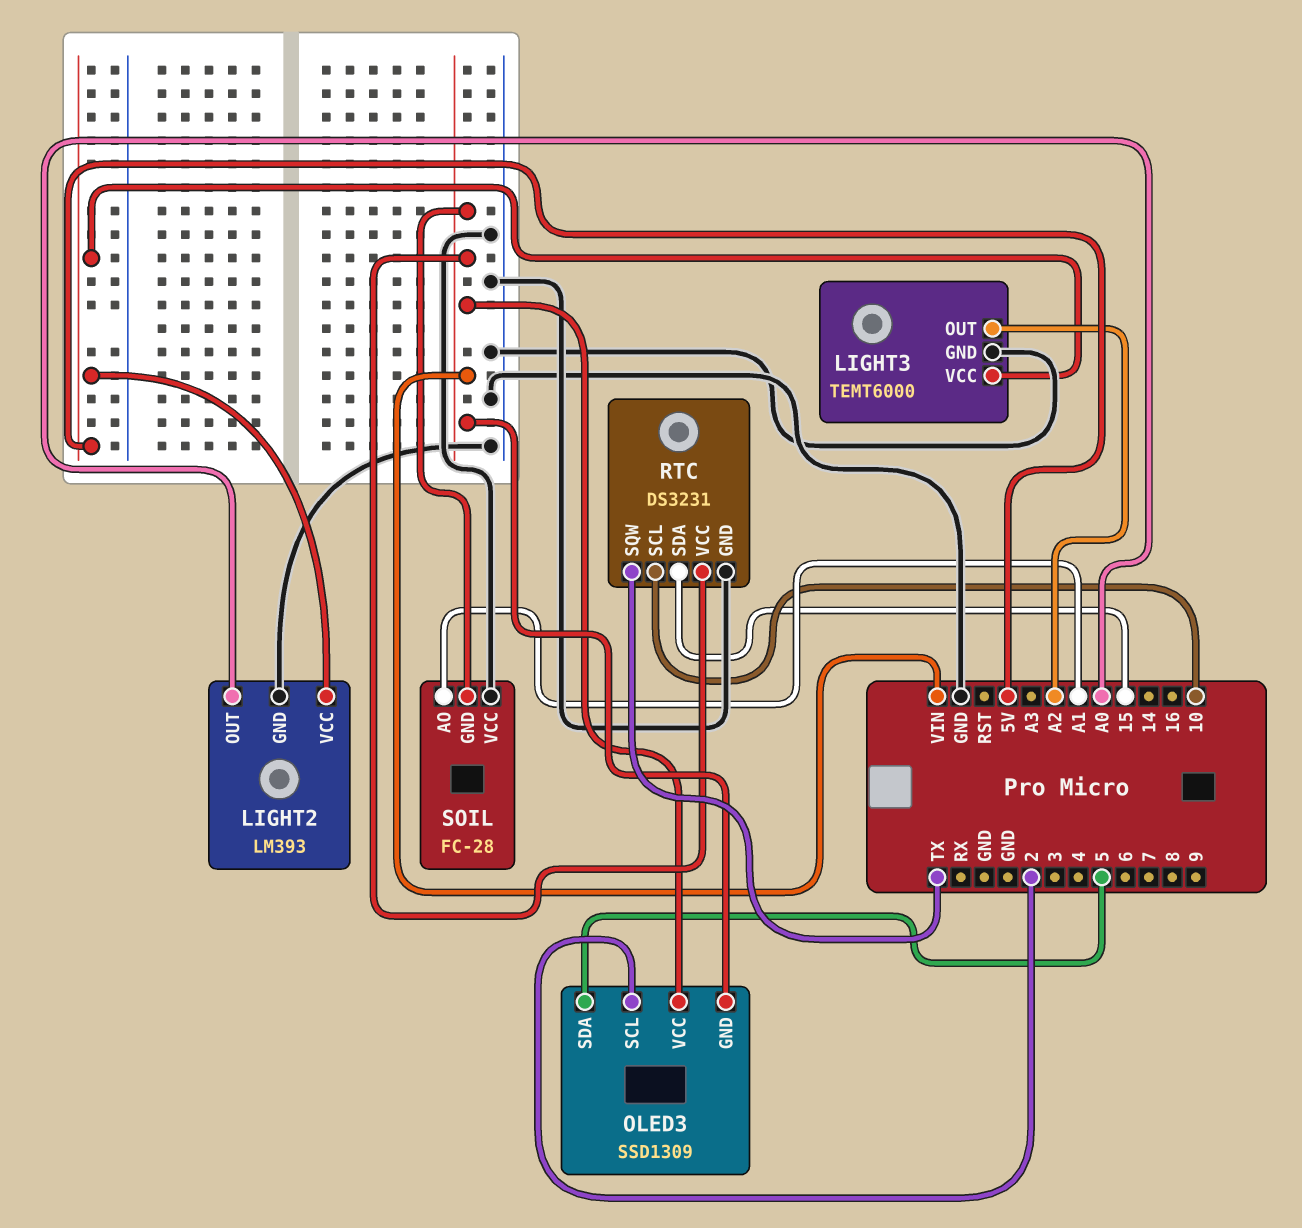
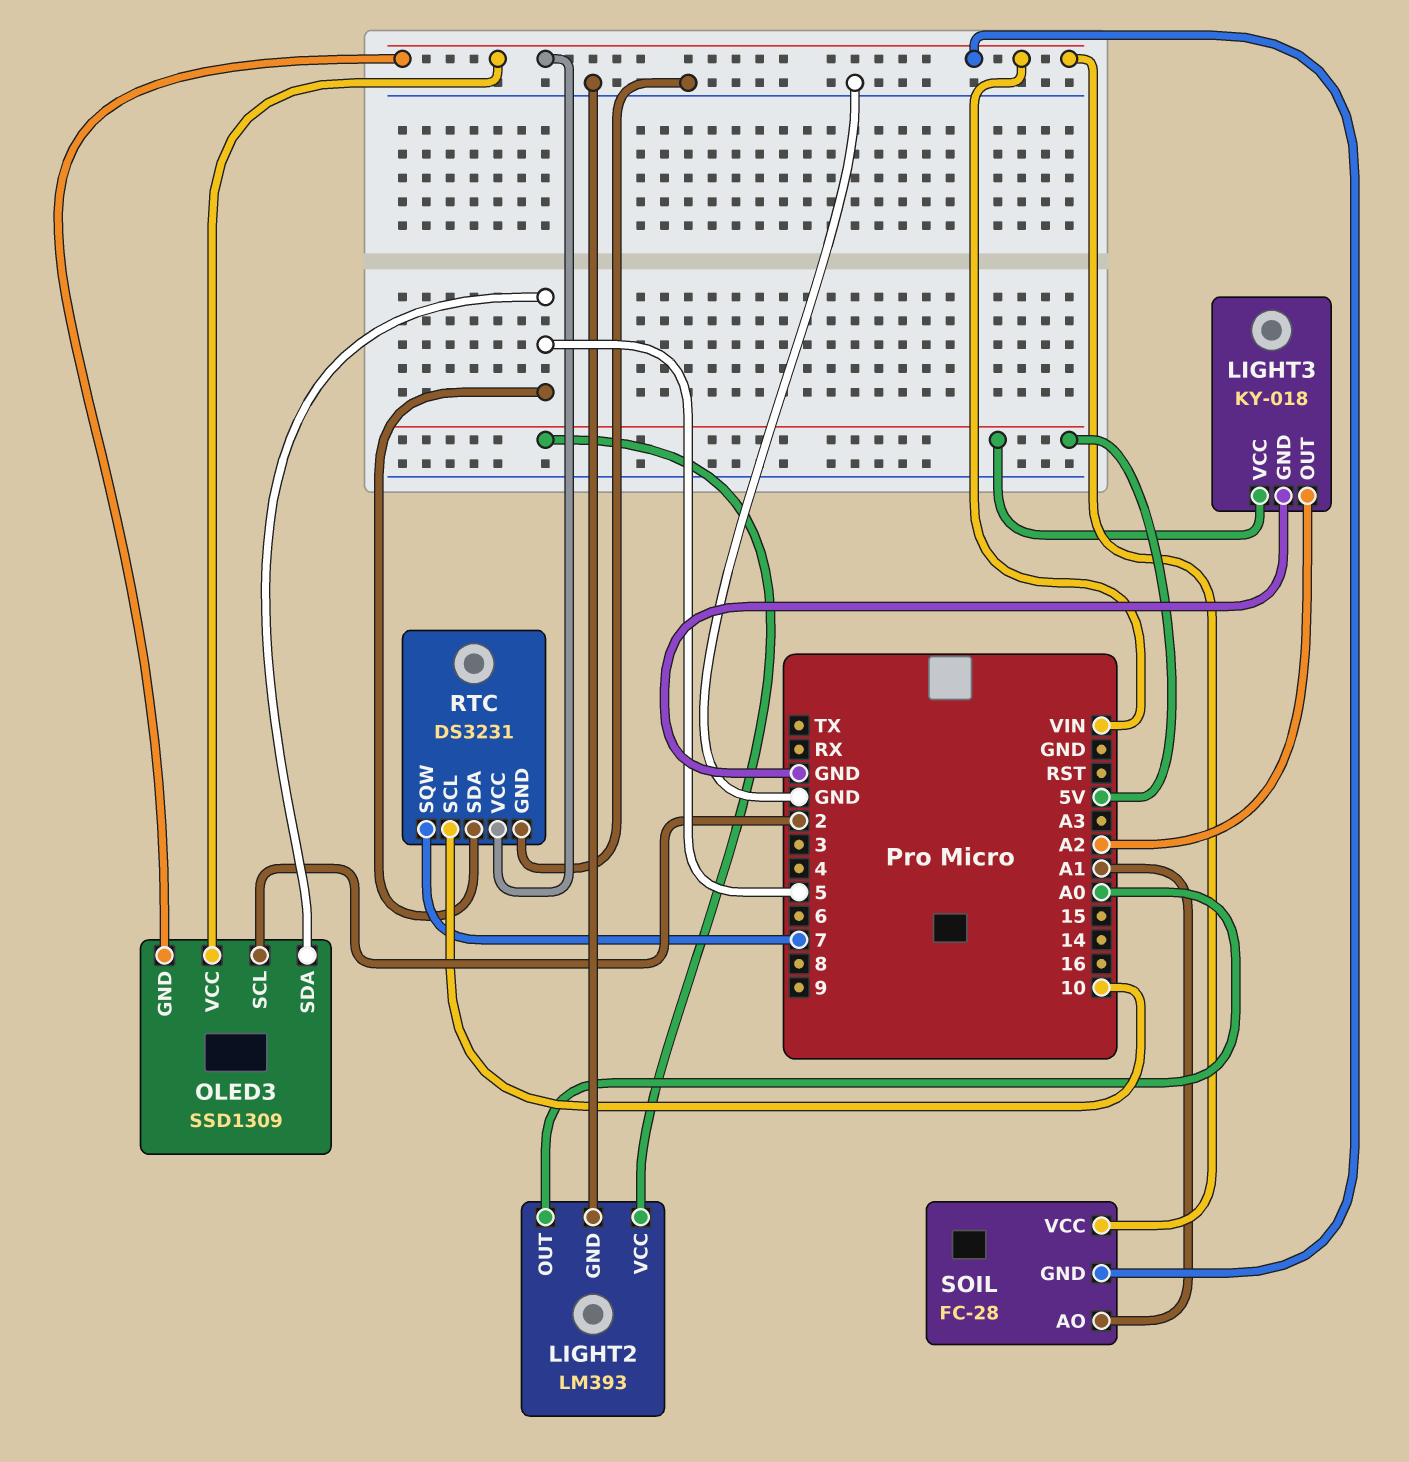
LIGHT3: TEMT6000 -> KY-018
RTC pin SDA: 15 -> 5
RTC pin SQW: TX -> 7
SOIL pin VCC: GND -> VIN

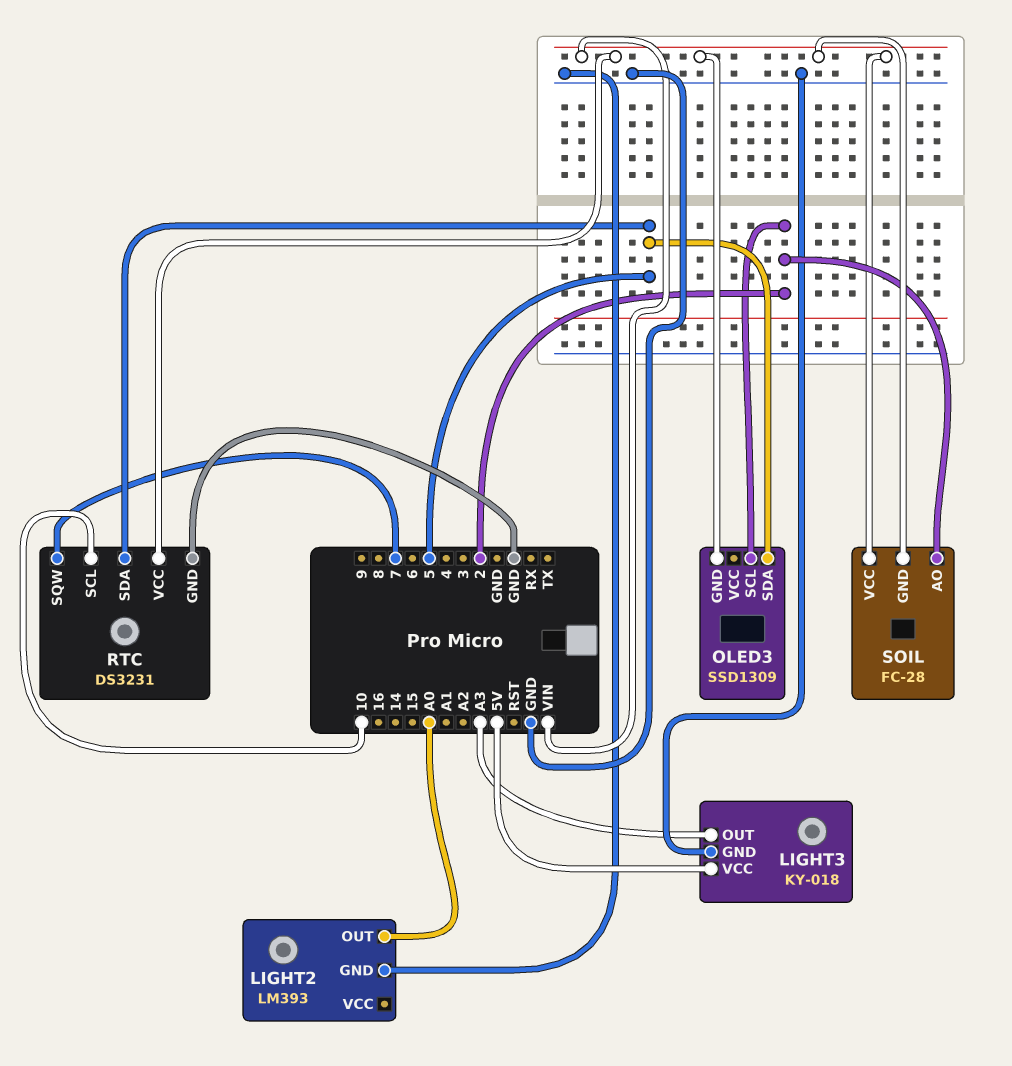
LIGHT2 pin VCC: 5V -> none
LIGHT3 pin OUT: A2 -> A3
OLED3 pin VCC: VIN -> none
SOIL pin AO: A1 -> 2

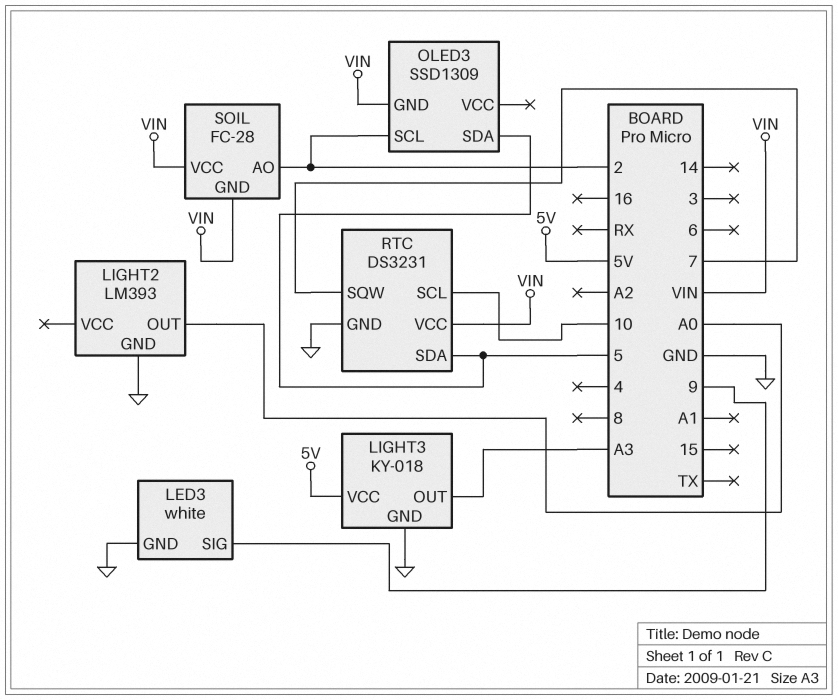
LED3: none -> white
LED3 pin GND: none -> GND
LED3 pin SIG: none -> 9

